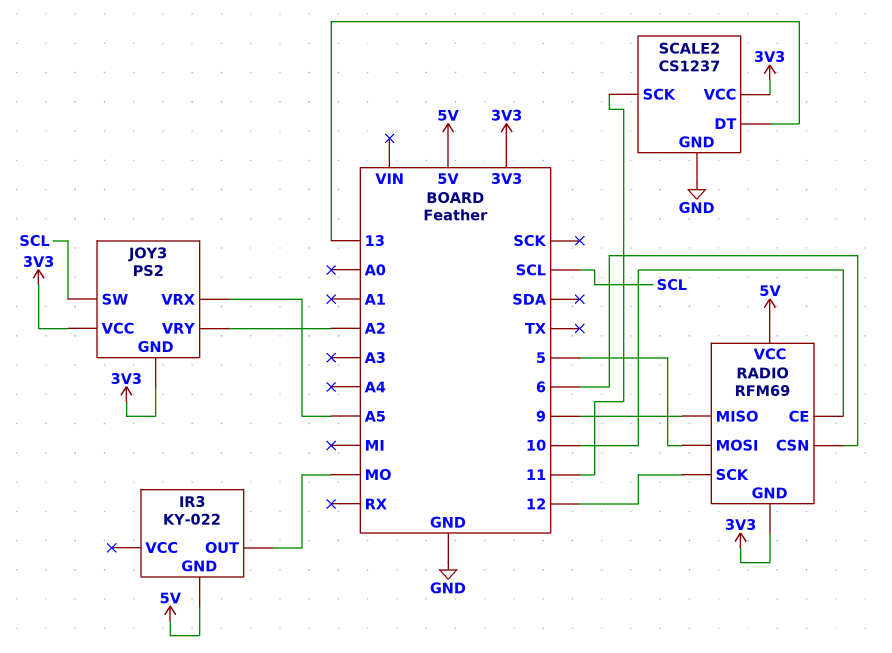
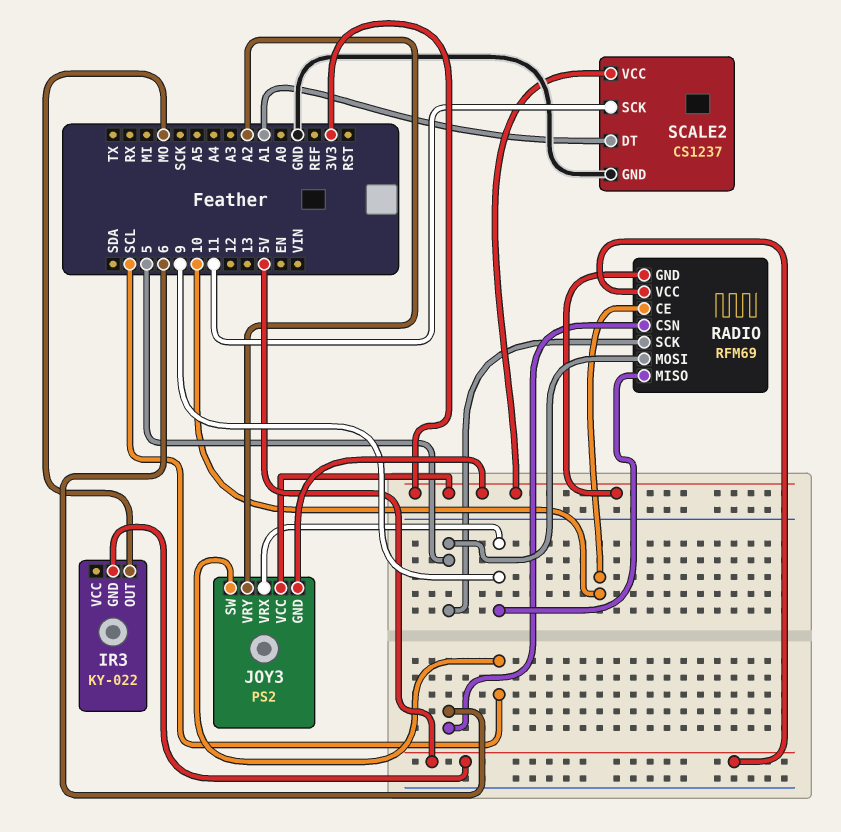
JOY3 pin VRX: A5 -> 9
RADIO pin SCK: 12 -> 5
SCALE2 pin DT: 13 -> A1

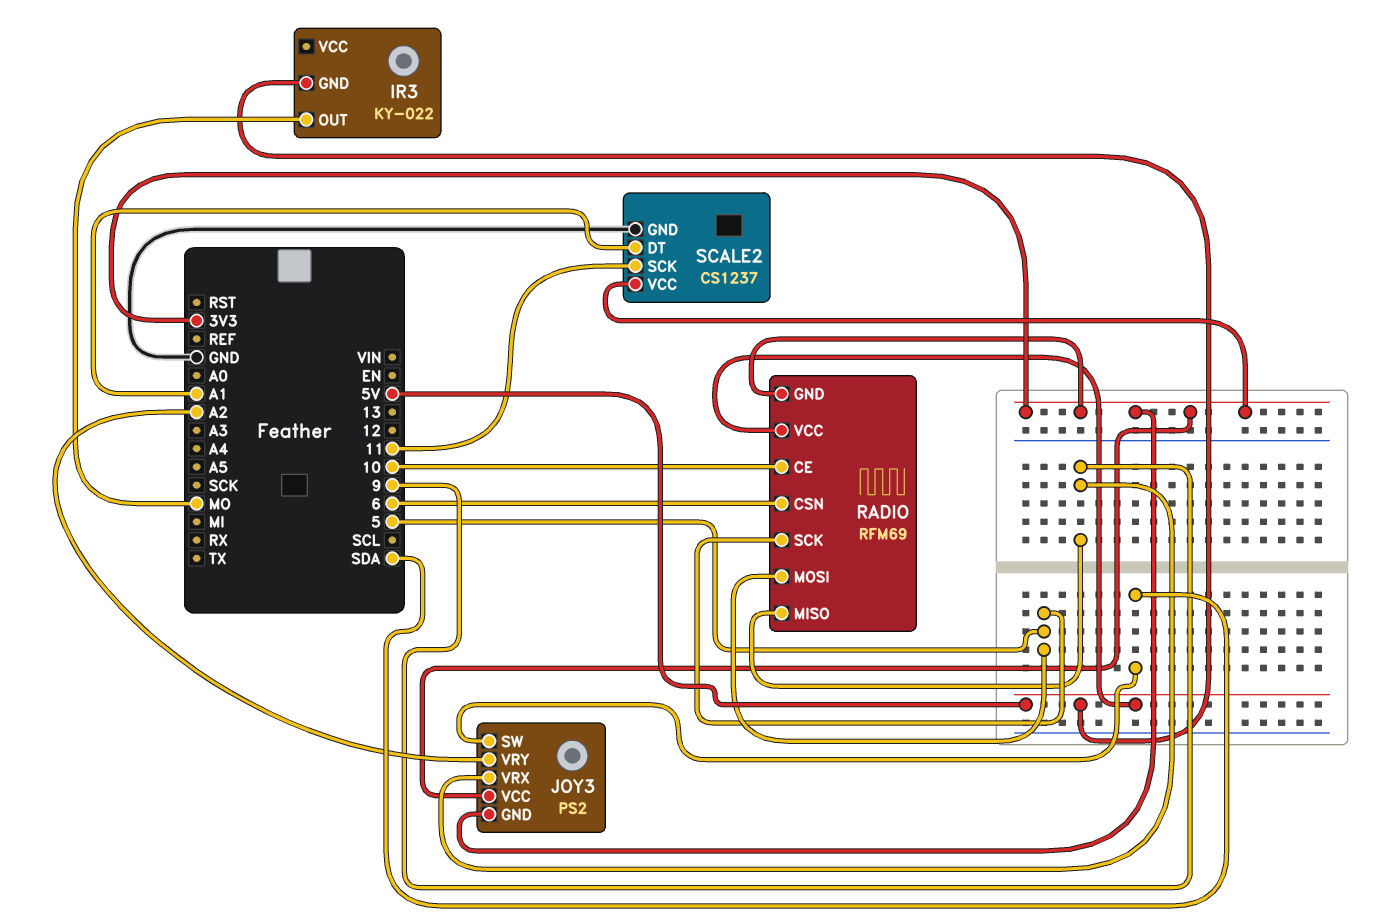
JOY3 pin SW: SCL -> SDA

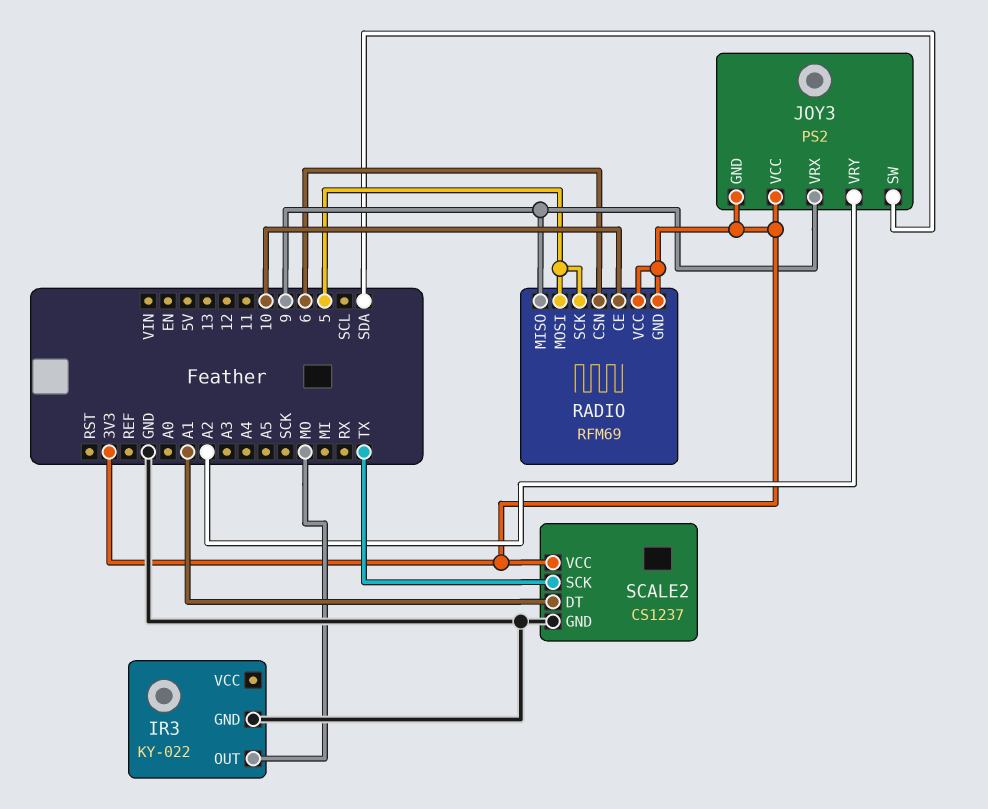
IR3 pin GND: 5V -> GND
RADIO pin VCC: 5V -> 3V3
SCALE2 pin SCK: 11 -> TX

